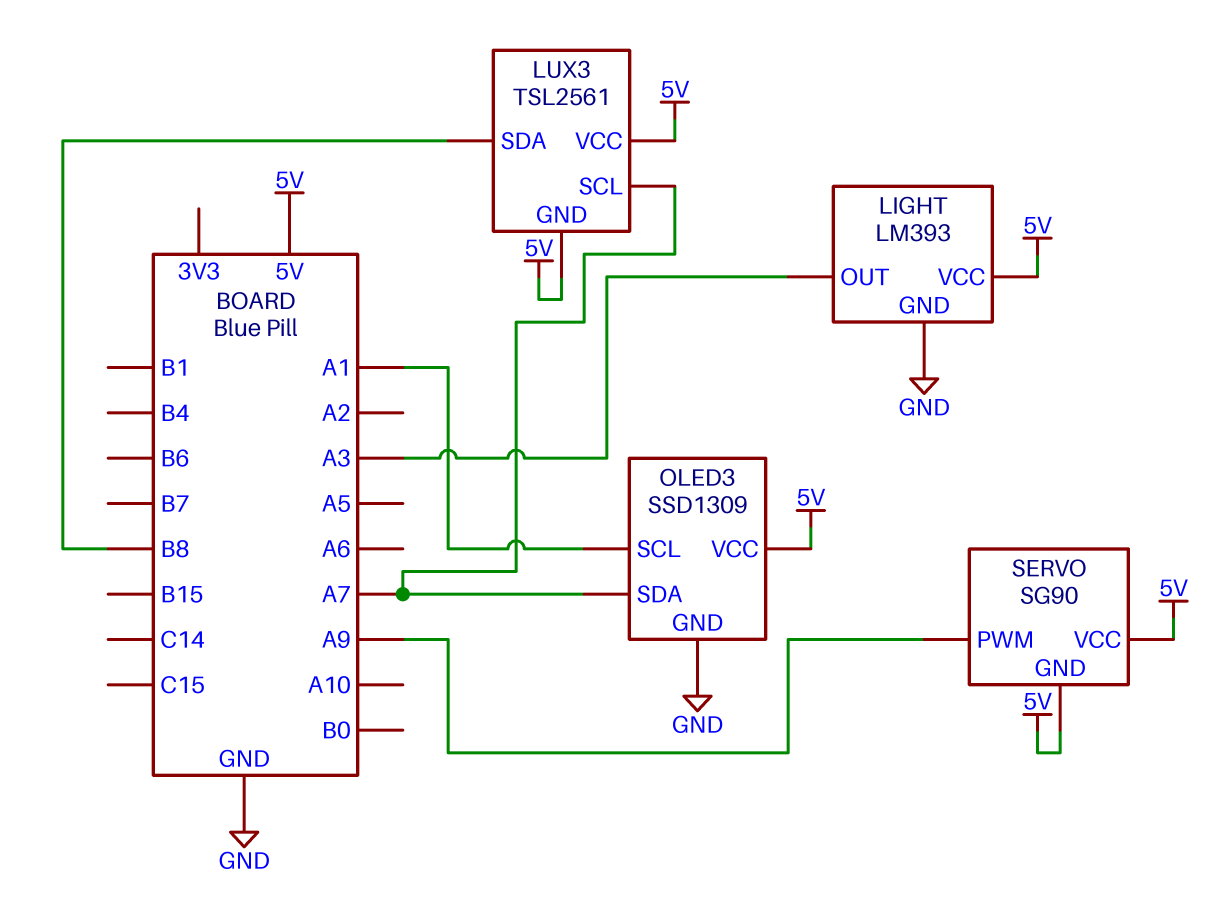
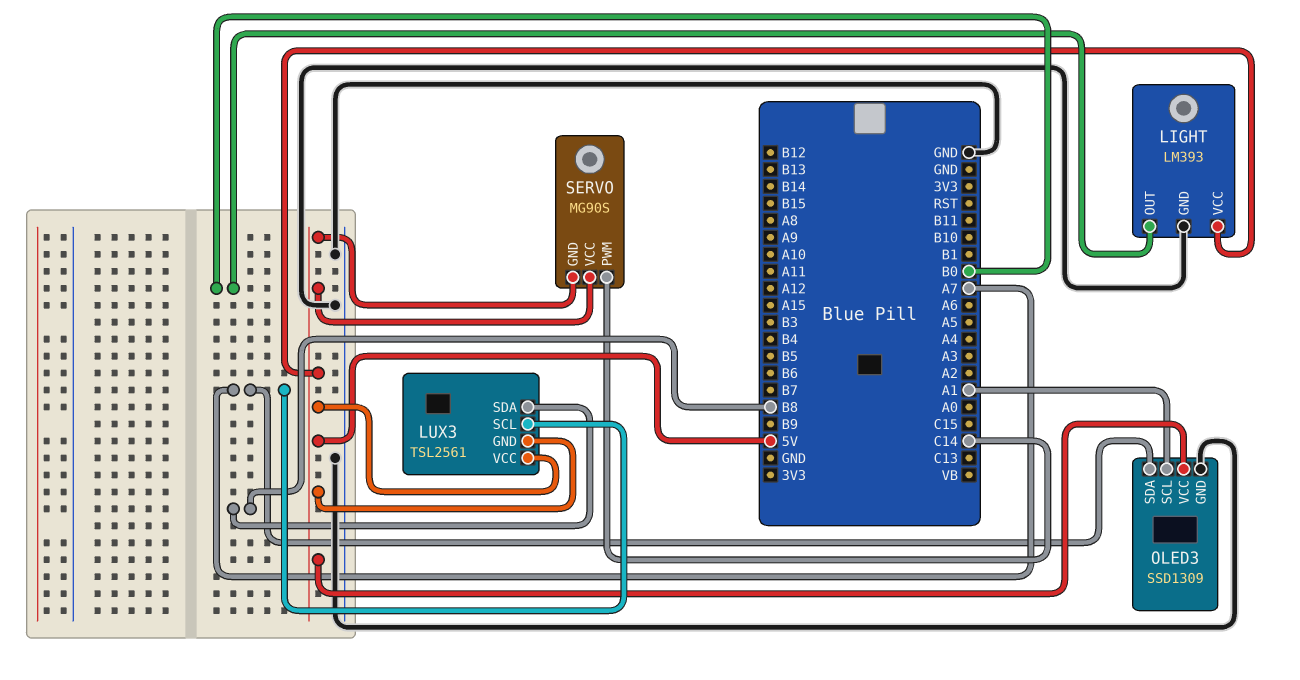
LIGHT pin OUT: A3 -> B0
SERVO: SG90 -> MG90S
SERVO pin PWM: A9 -> C14

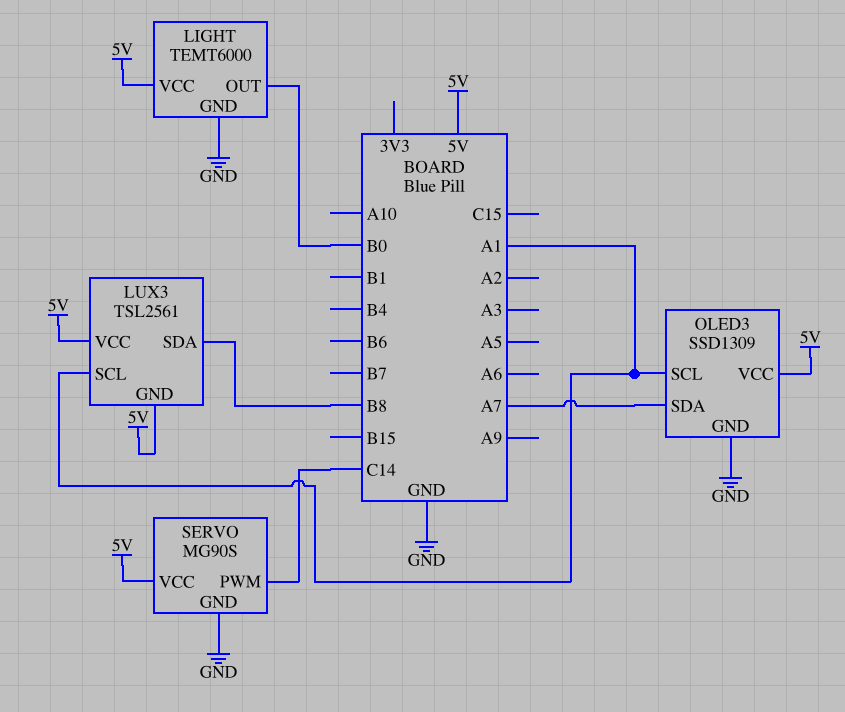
LIGHT: LM393 -> TEMT6000
LUX3 pin SCL: A7 -> A1
SERVO pin GND: 5V -> GND

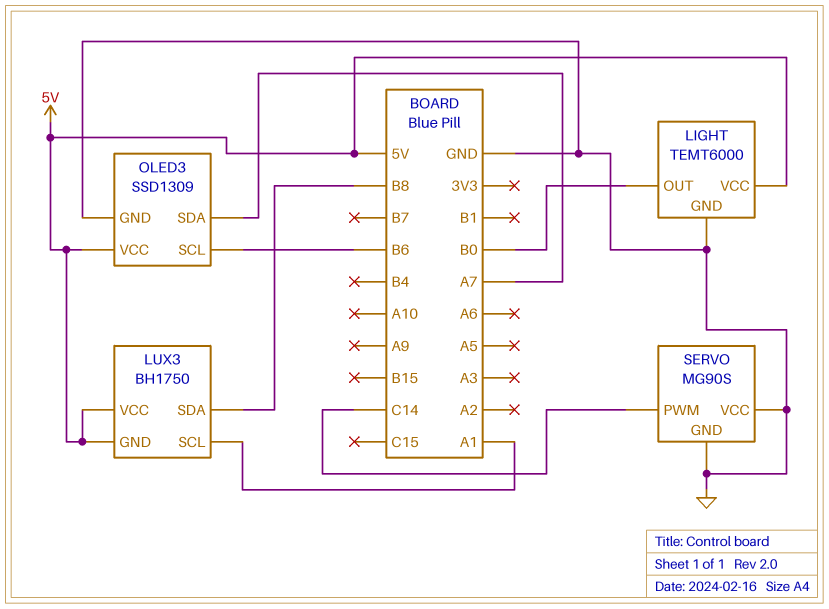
LUX3: TSL2561 -> BH1750
OLED3 pin SCL: A1 -> B6
SERVO pin VCC: 5V -> GND

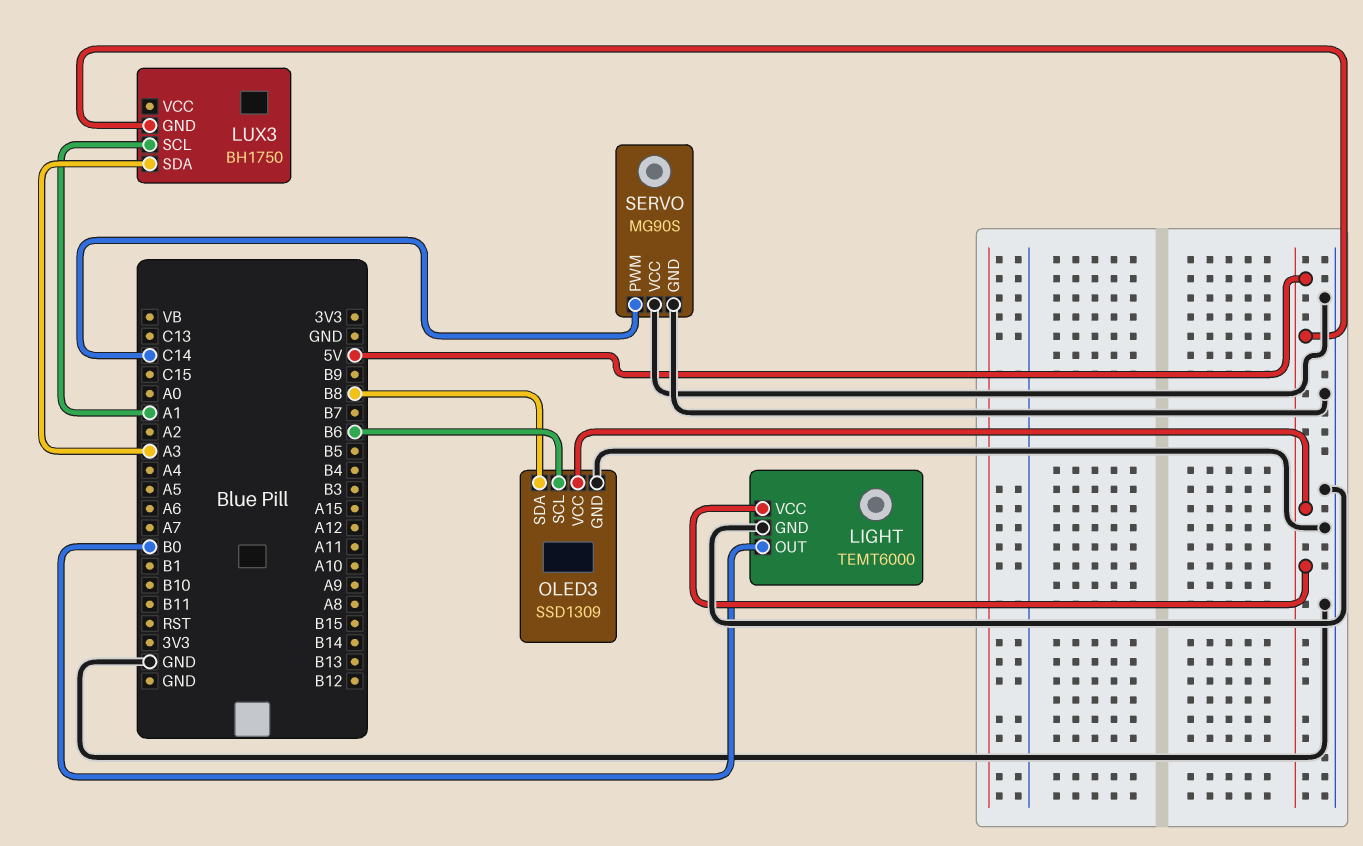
LUX3 pin SDA: B8 -> A3
LUX3 pin VCC: 5V -> none
OLED3 pin SDA: A7 -> B8

